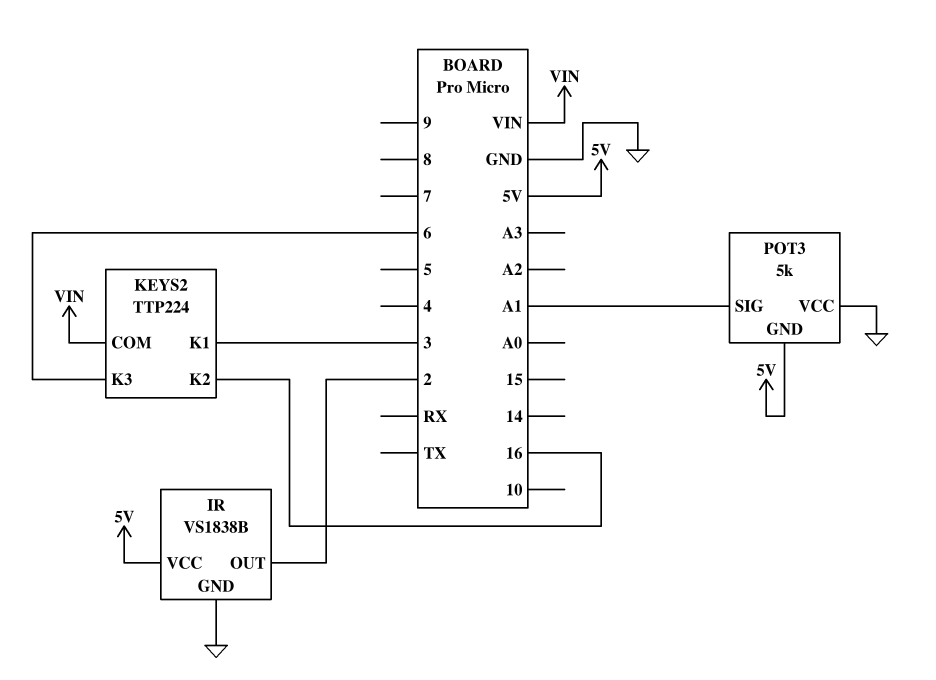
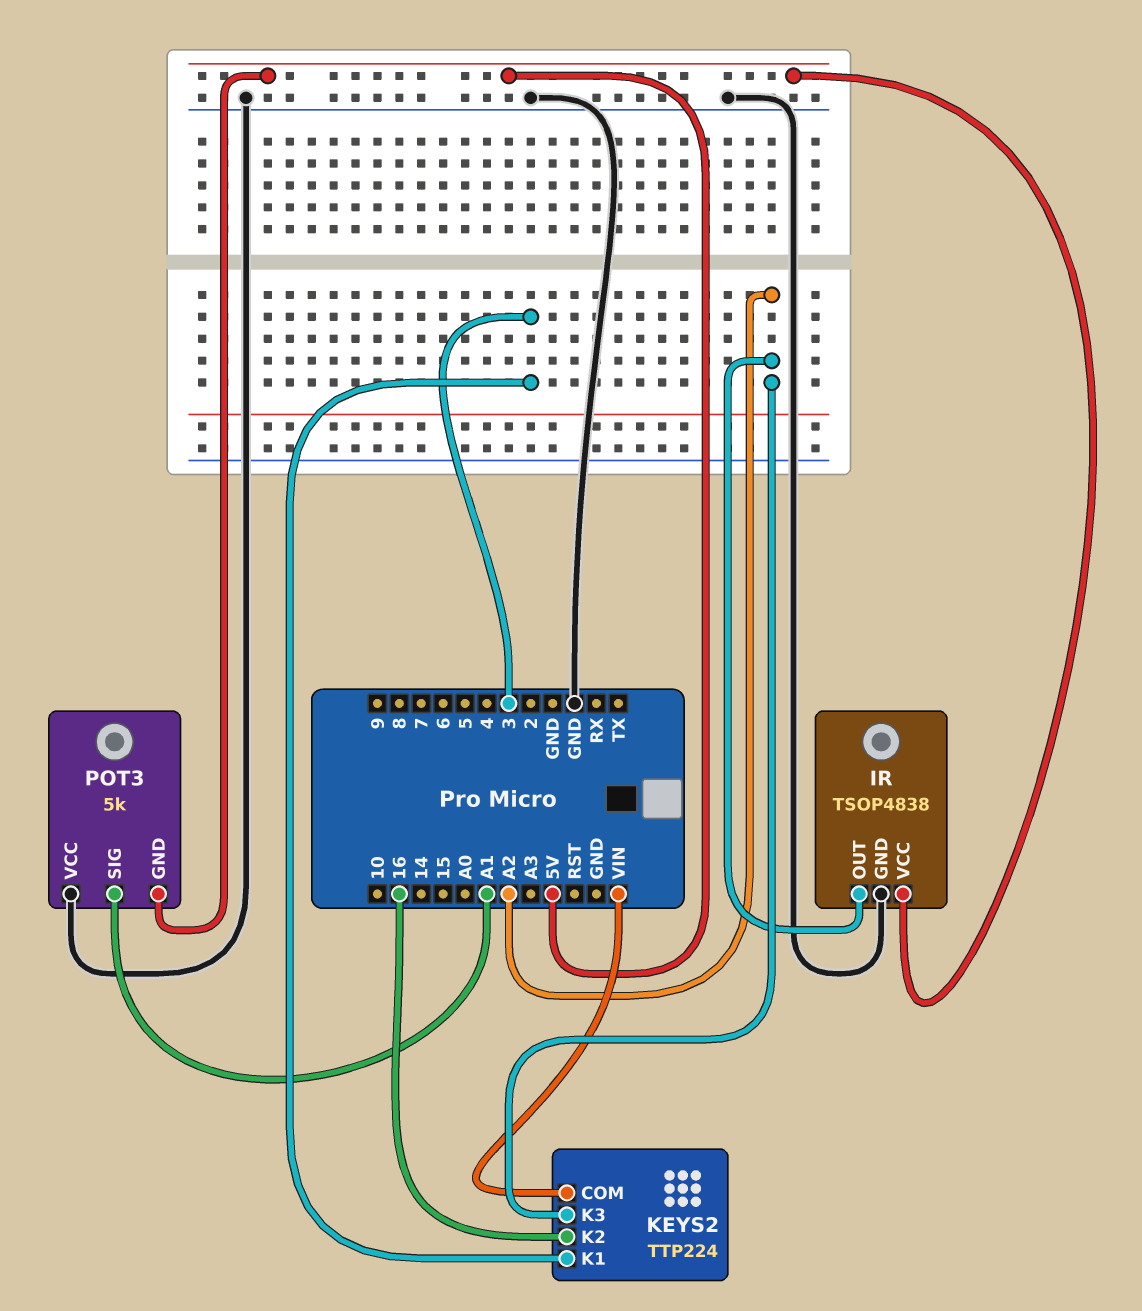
IR: VS1838B -> TSOP4838
IR pin OUT: 2 -> A2
KEYS2 pin K3: 6 -> A2

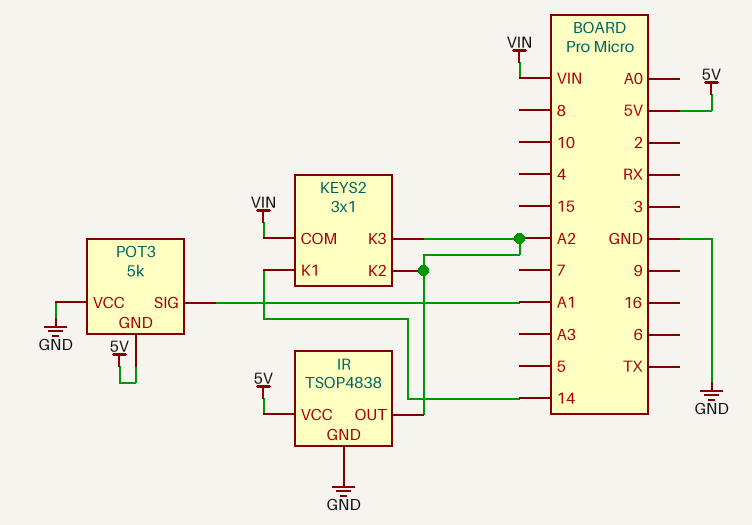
KEYS2: TTP224 -> 3x1
KEYS2 pin K1: 3 -> 14
KEYS2 pin K2: 16 -> A2

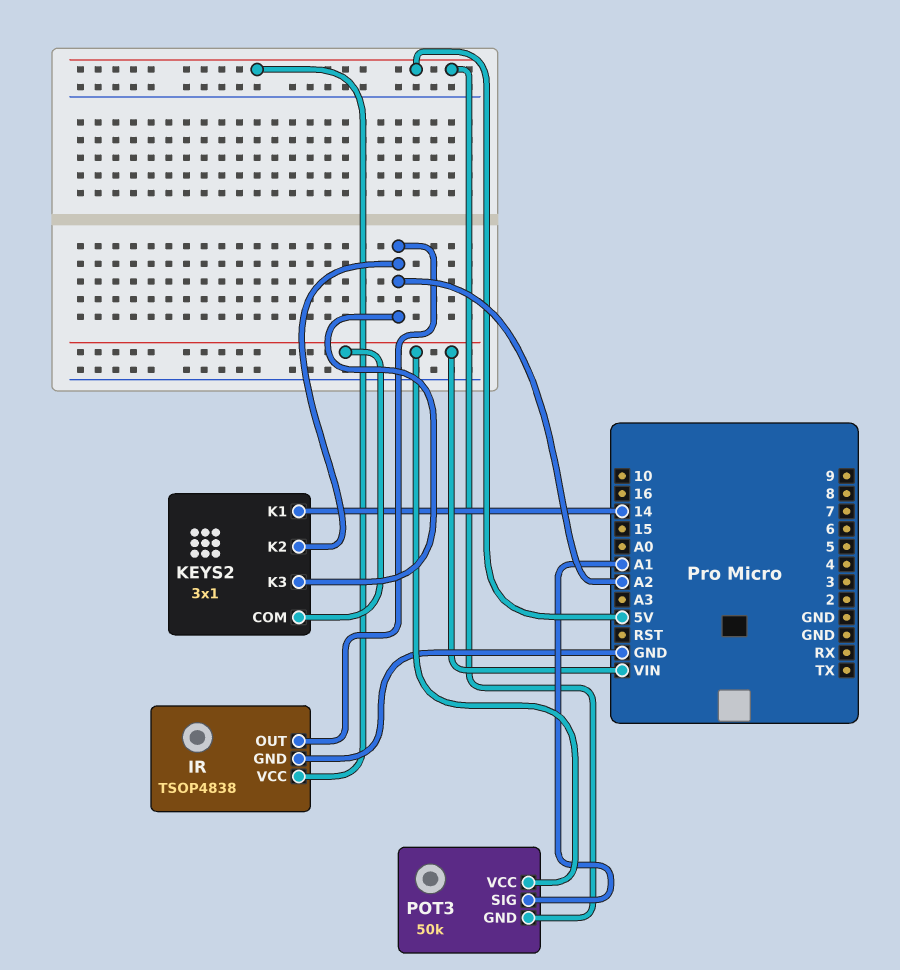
POT3: 5k -> 50k
POT3 pin VCC: GND -> VIN

